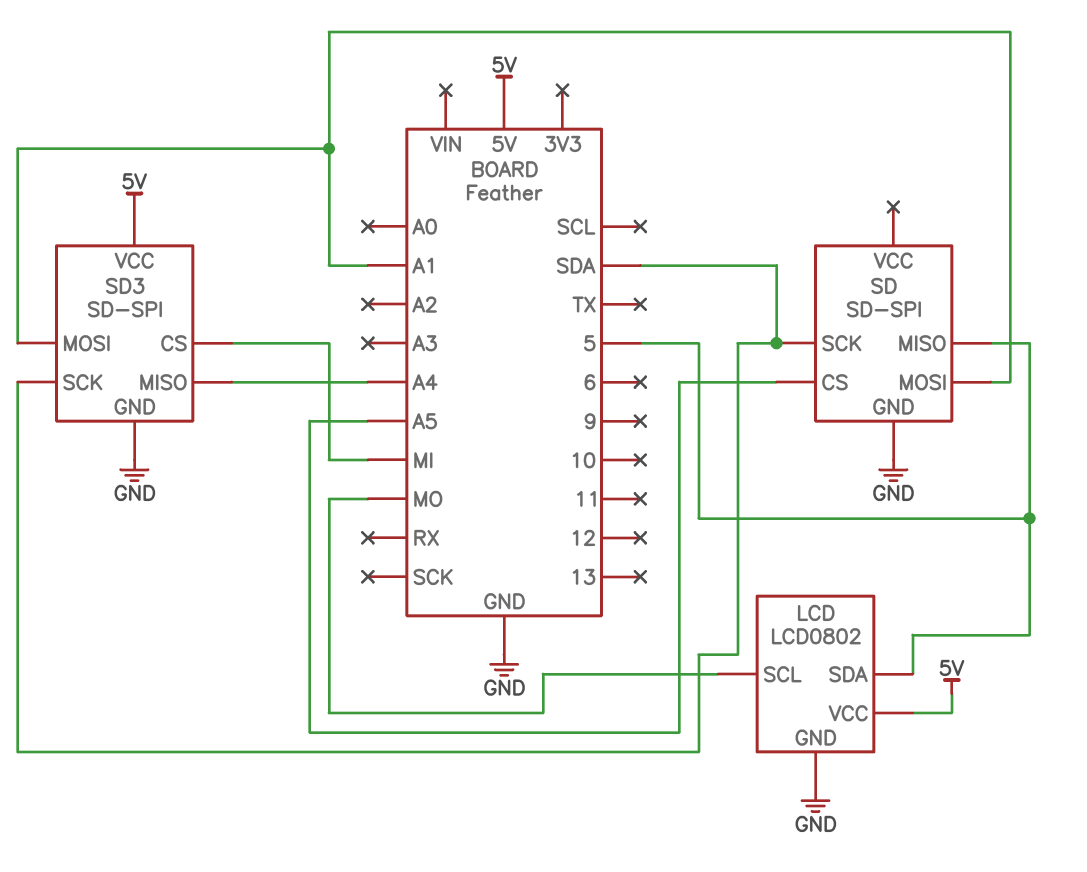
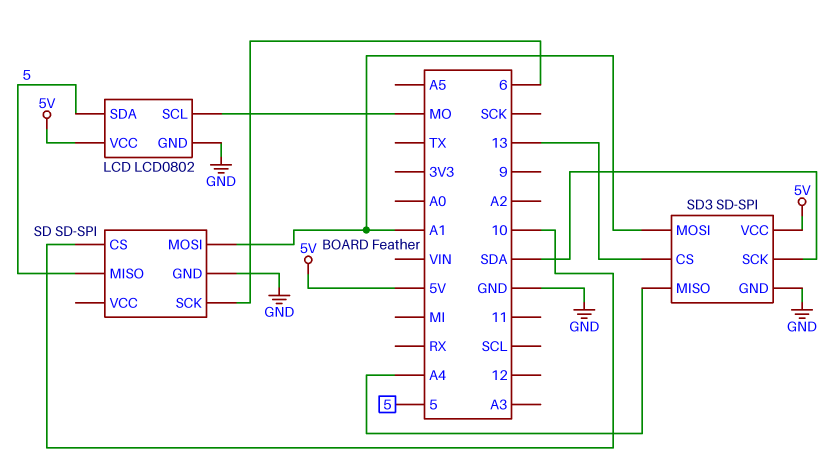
SD pin CS: A5 -> 10
SD pin SCK: SDA -> 6
SD3 pin CS: MI -> 13

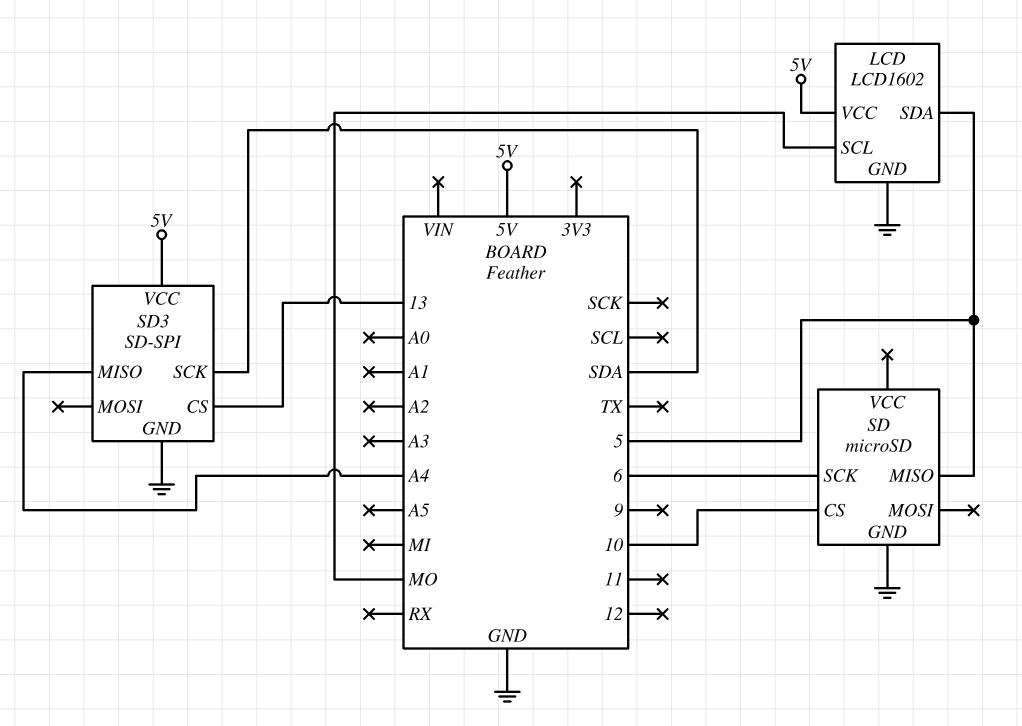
LCD: LCD0802 -> LCD1602
SD: SD-SPI -> microSD
SD pin MOSI: A1 -> none
SD3 pin MOSI: A1 -> none

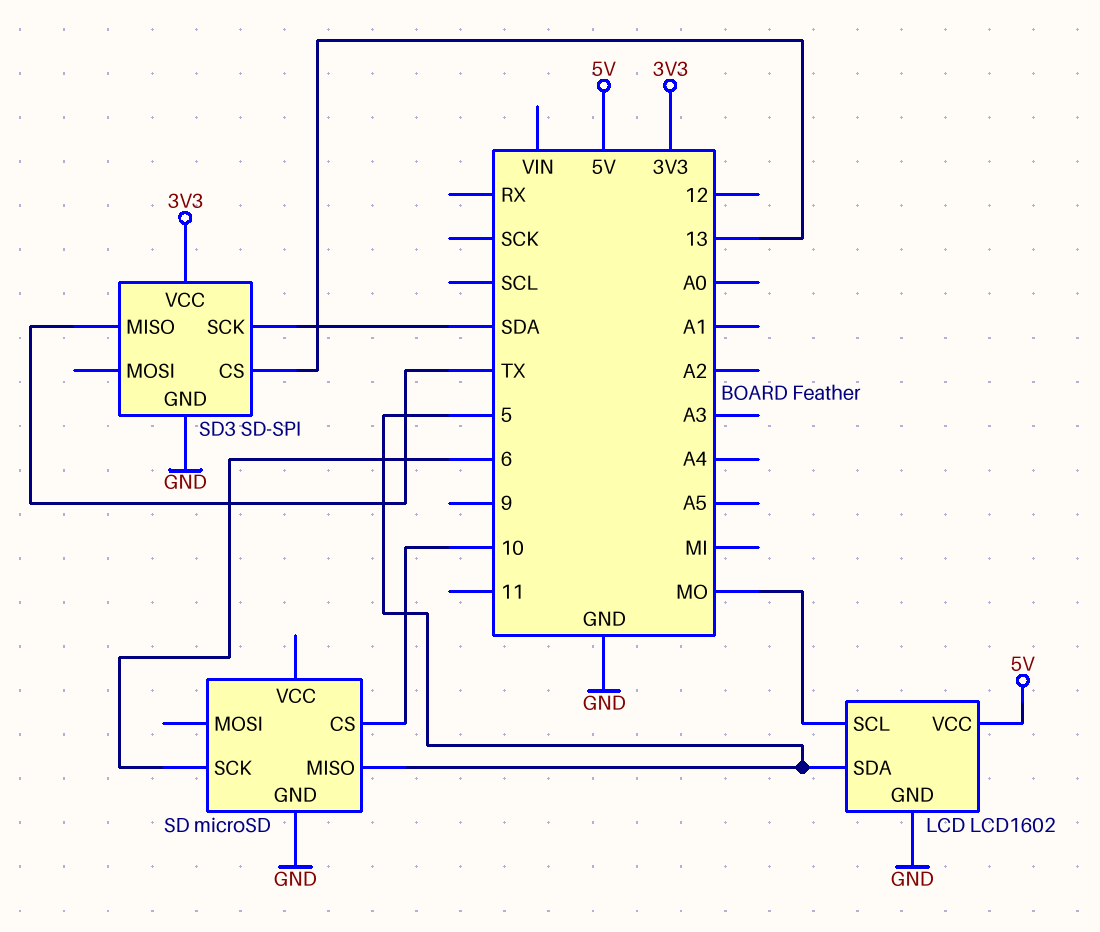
SD3 pin MISO: A4 -> TX
SD3 pin VCC: 5V -> 3V3

